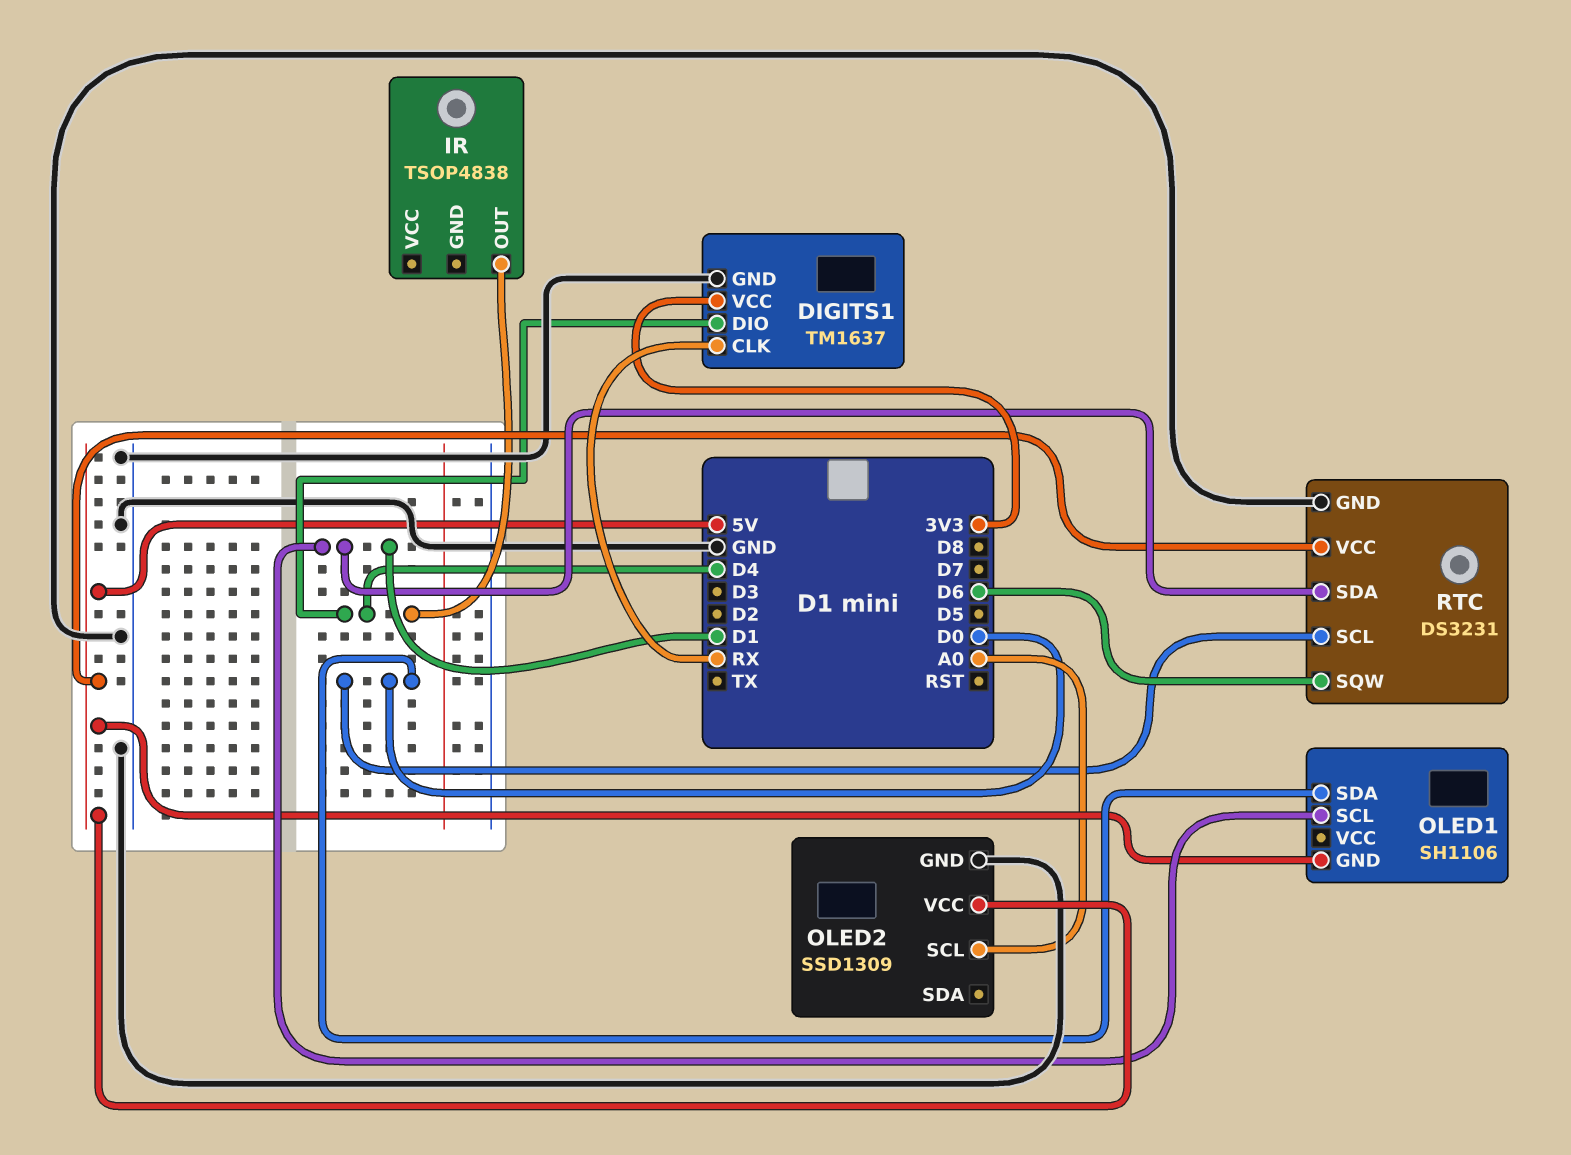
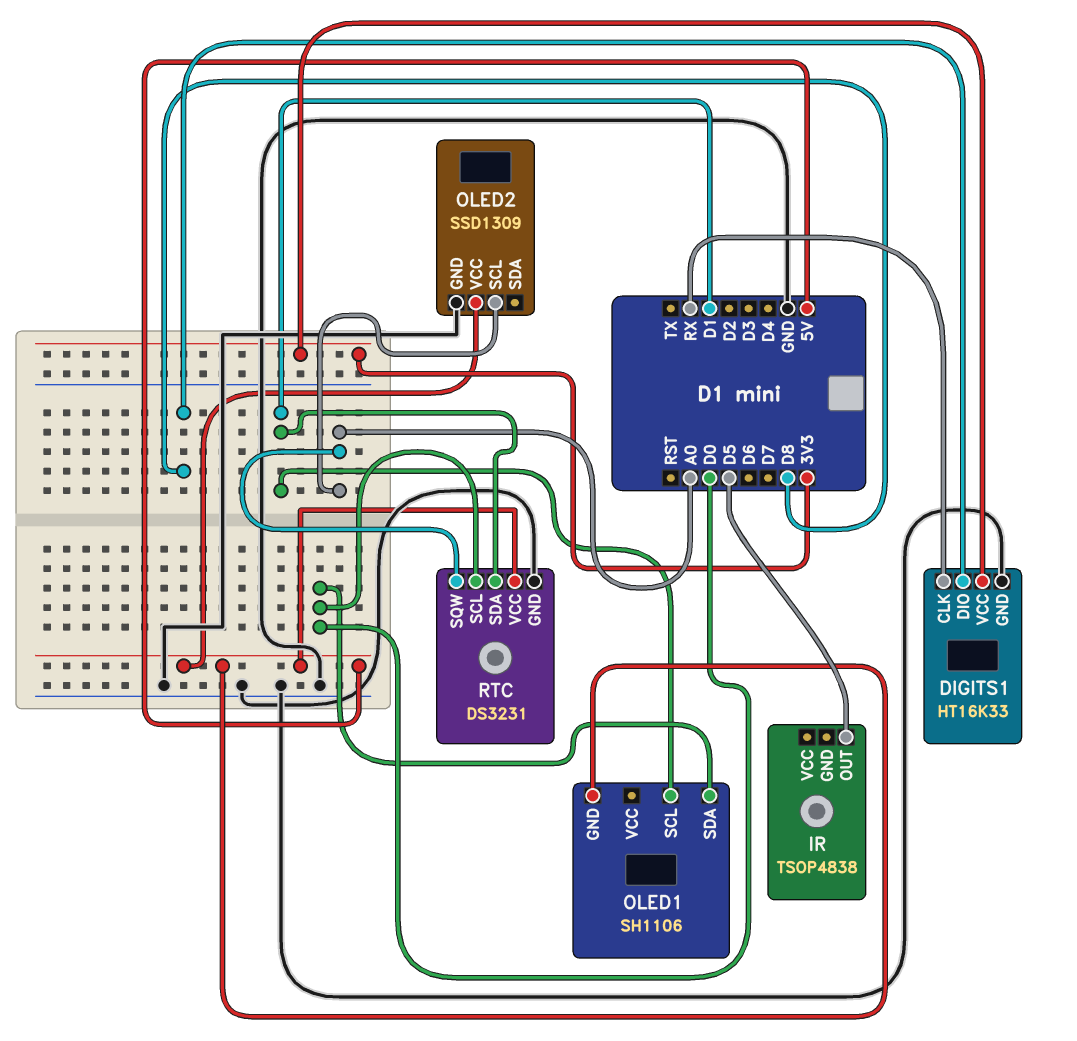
DIGITS1: TM1637 -> HT16K33
DIGITS1 pin DIO: D4 -> D8
IR pin OUT: D4 -> D5
RTC pin SQW: D6 -> A0

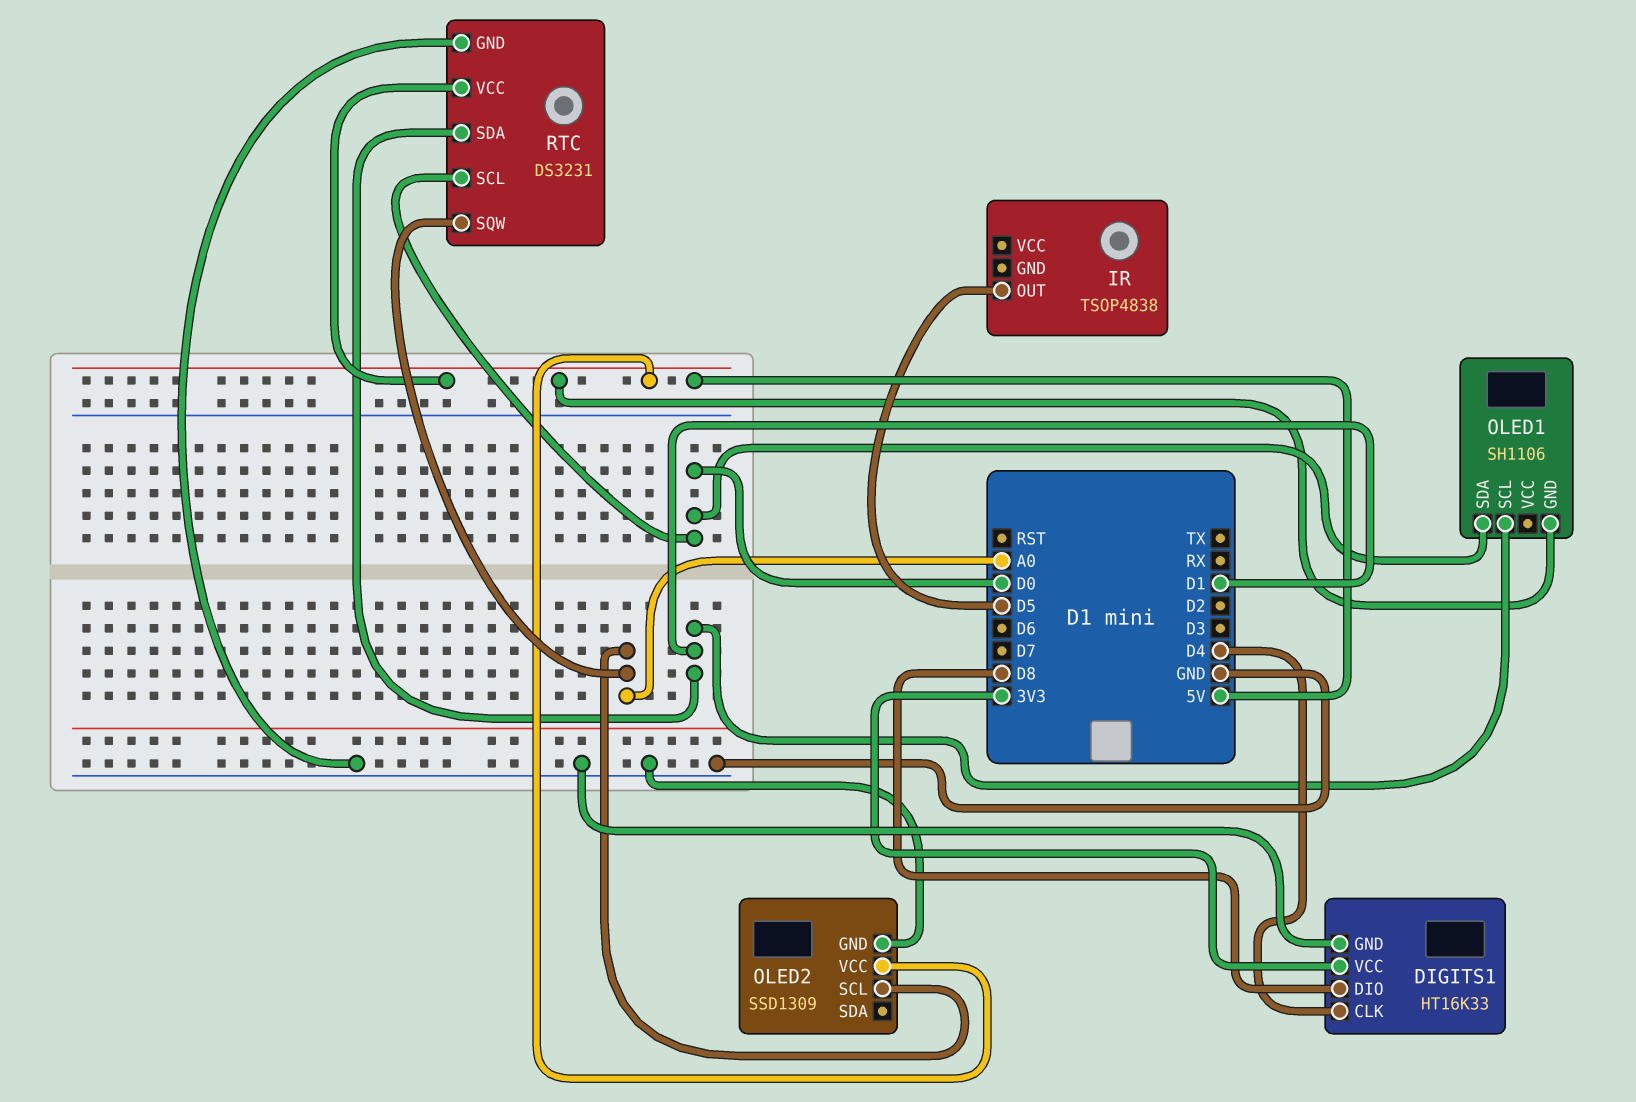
DIGITS1 pin CLK: RX -> D4

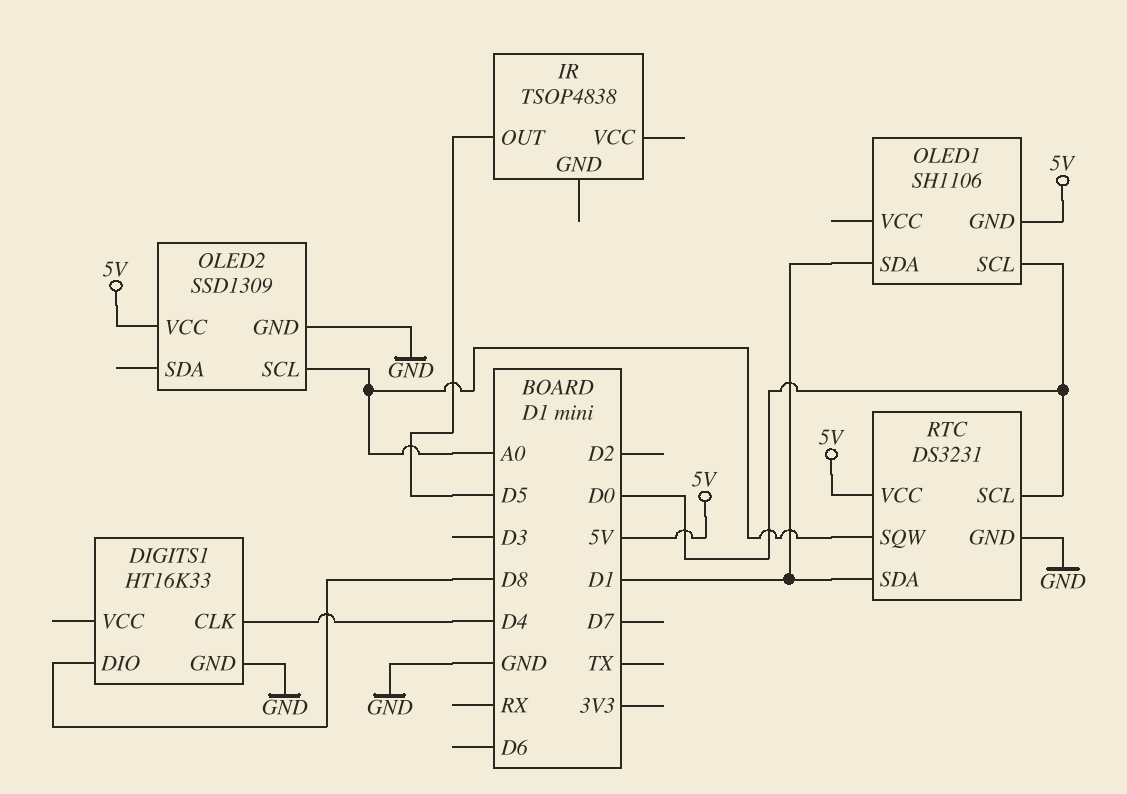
DIGITS1 pin VCC: 3V3 -> none
OLED1 pin SCL: D1 -> D0
OLED1 pin SDA: D0 -> D1

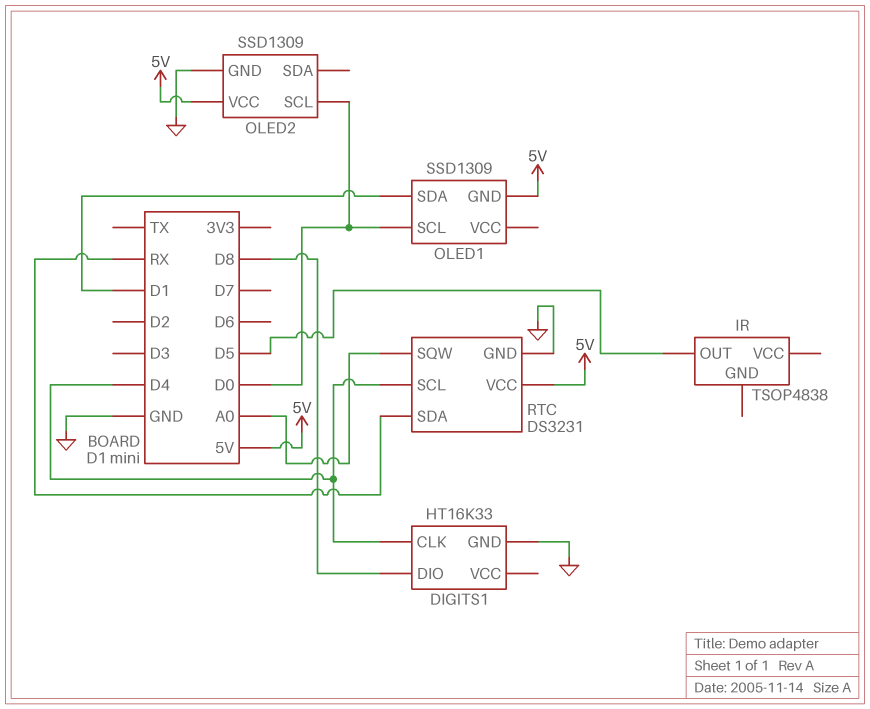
OLED1: SH1106 -> SSD1309
OLED2 pin SCL: A0 -> D0
RTC pin SCL: D0 -> D4
RTC pin SDA: D1 -> RX

